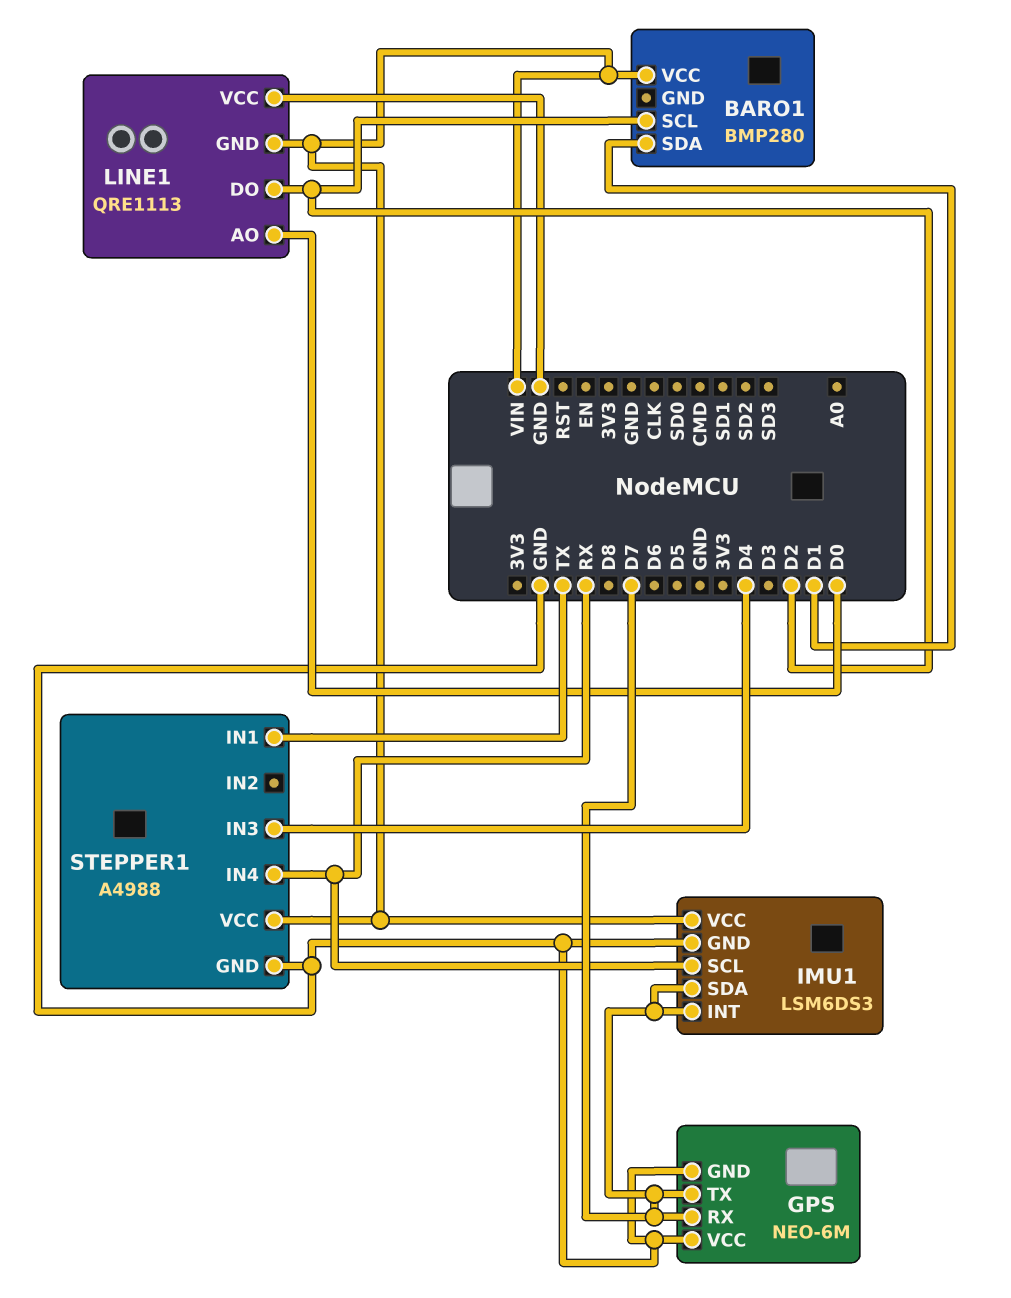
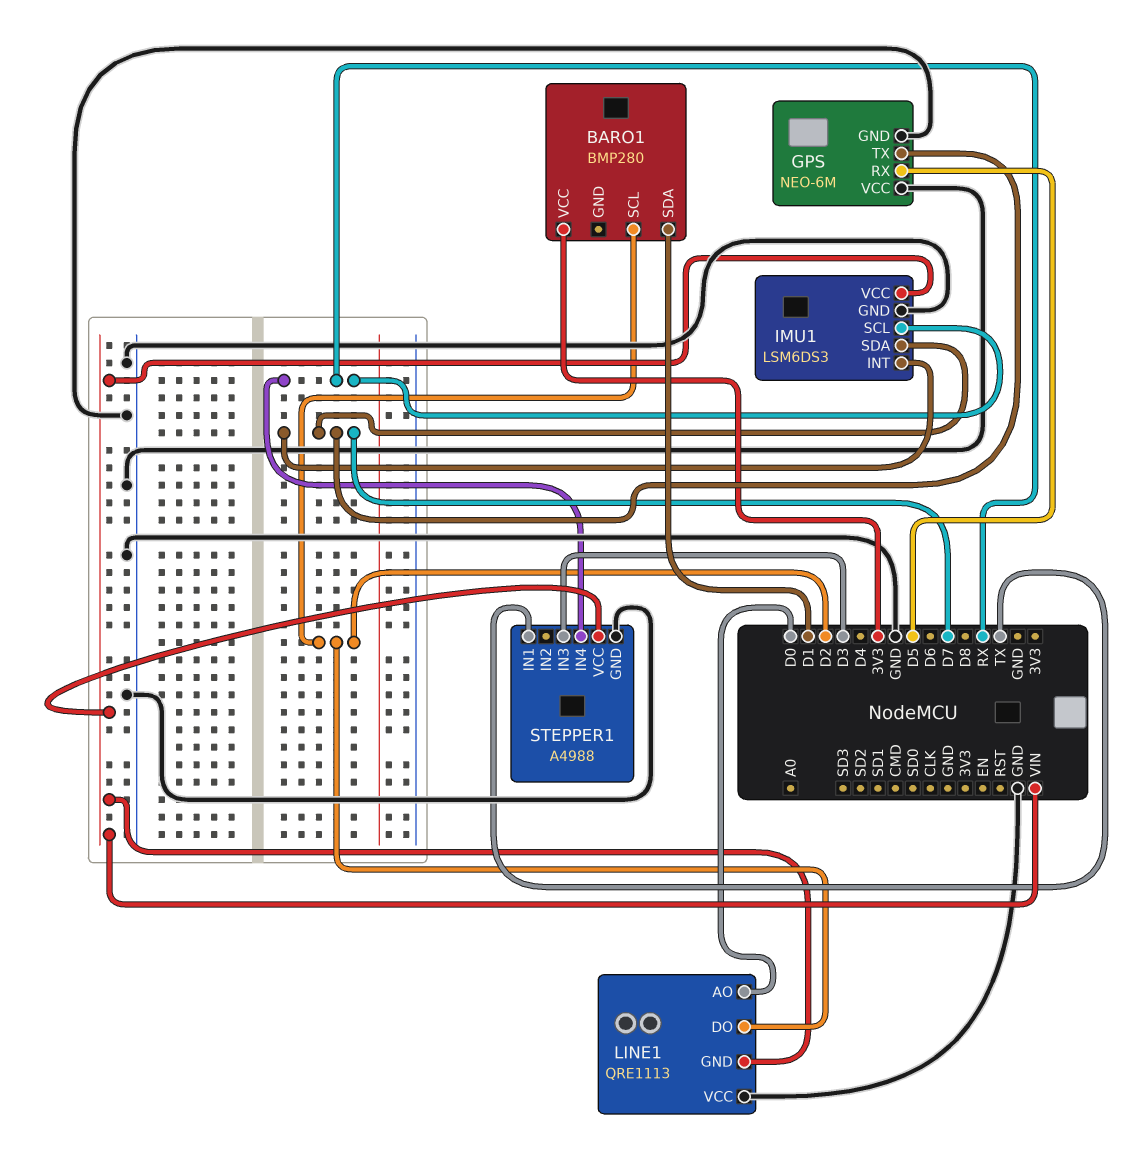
BARO1 pin VCC: VIN -> 3V3
GPS pin RX: D7 -> D5
STEPPER1 pin IN3: D4 -> D3

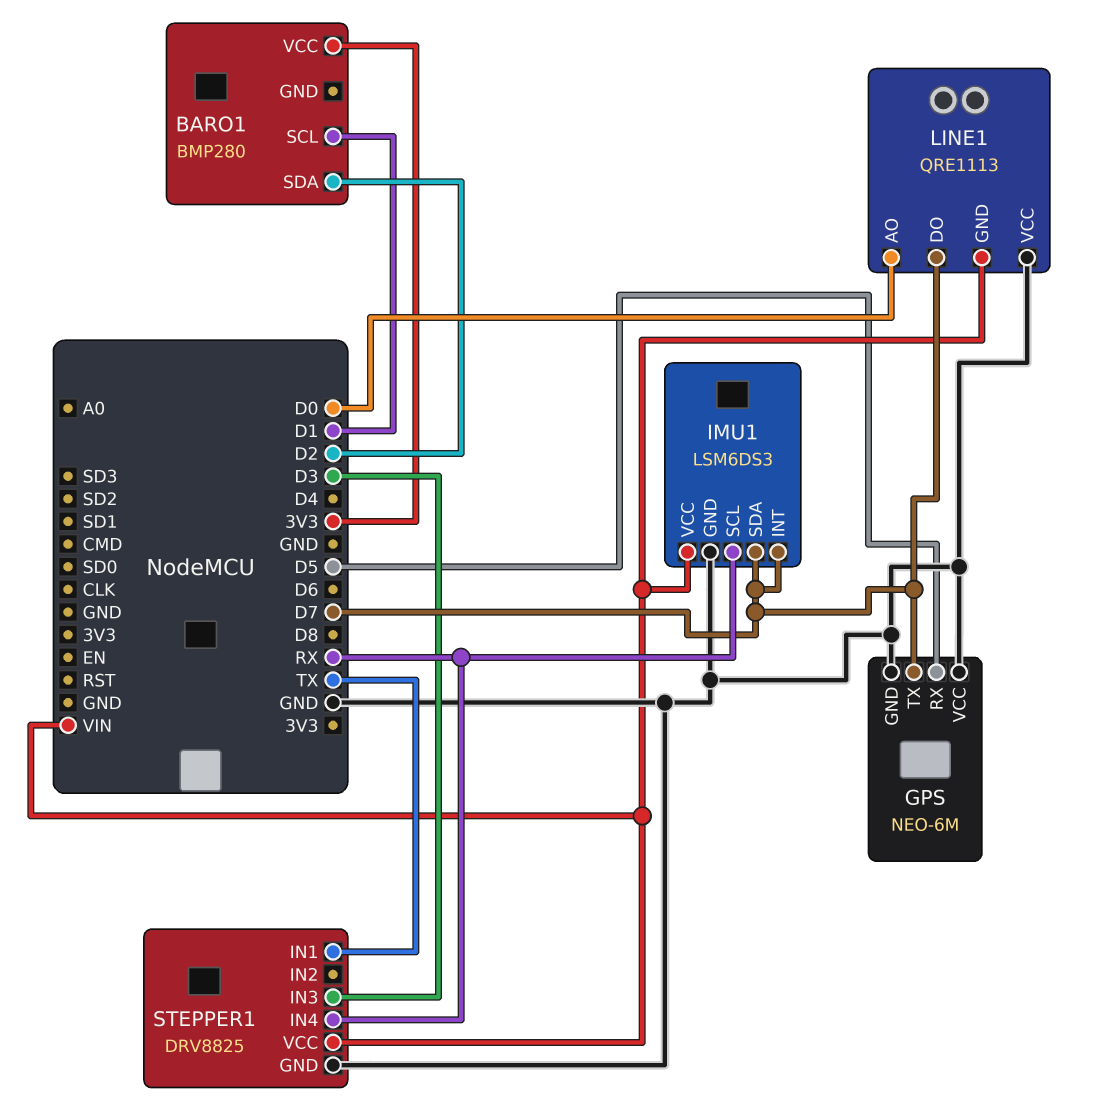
BARO1 pin SCL: D2 -> D1
BARO1 pin SDA: D1 -> D2
LINE1 pin DO: D2 -> D7
STEPPER1: A4988 -> DRV8825

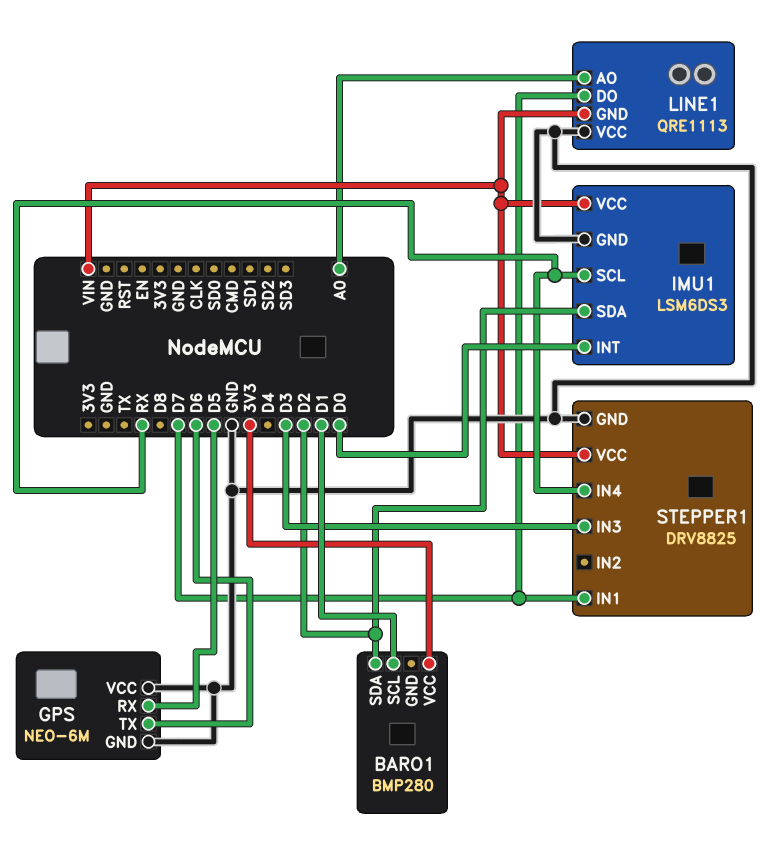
GPS pin TX: D7 -> D6
IMU1 pin INT: D7 -> D0
IMU1 pin SDA: D7 -> D2
LINE1 pin AO: D0 -> A0
STEPPER1 pin IN1: TX -> D7

